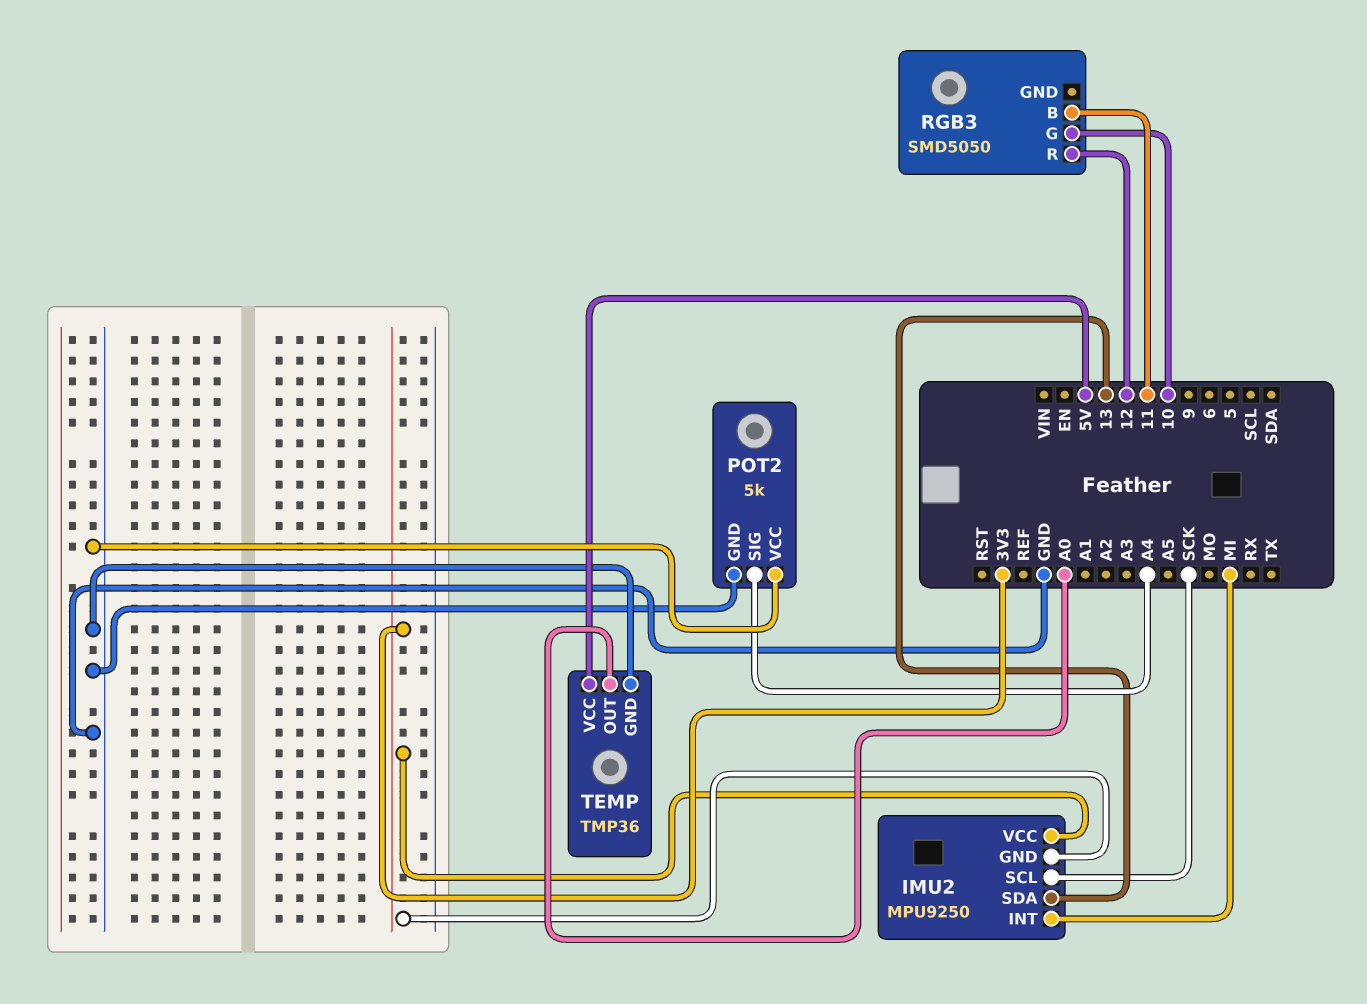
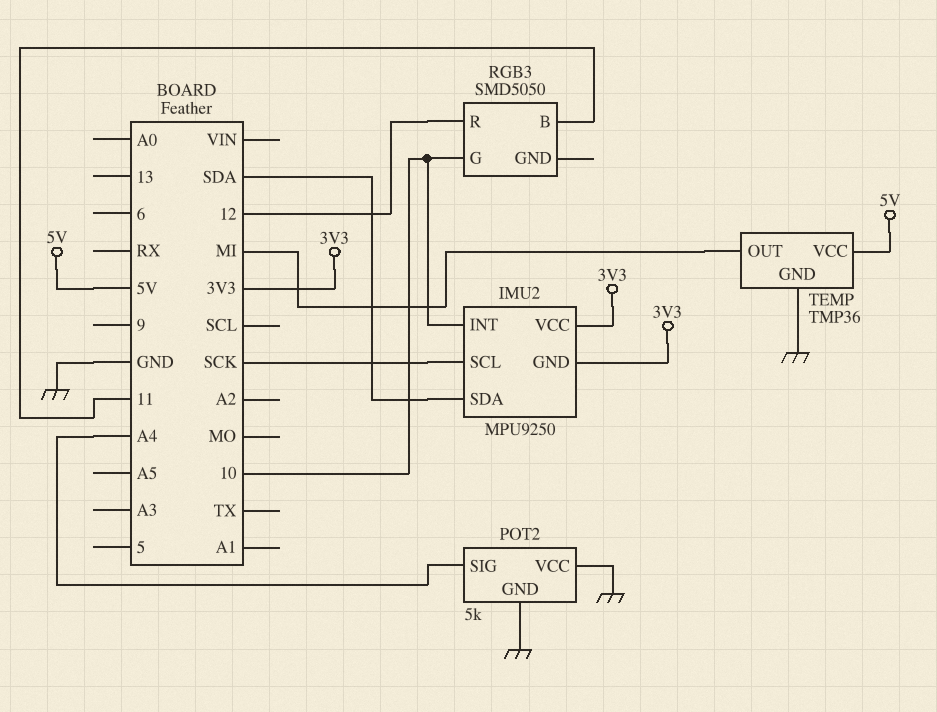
IMU2 pin INT: MI -> 10
IMU2 pin SDA: 13 -> SDA
TEMP pin OUT: A0 -> MI

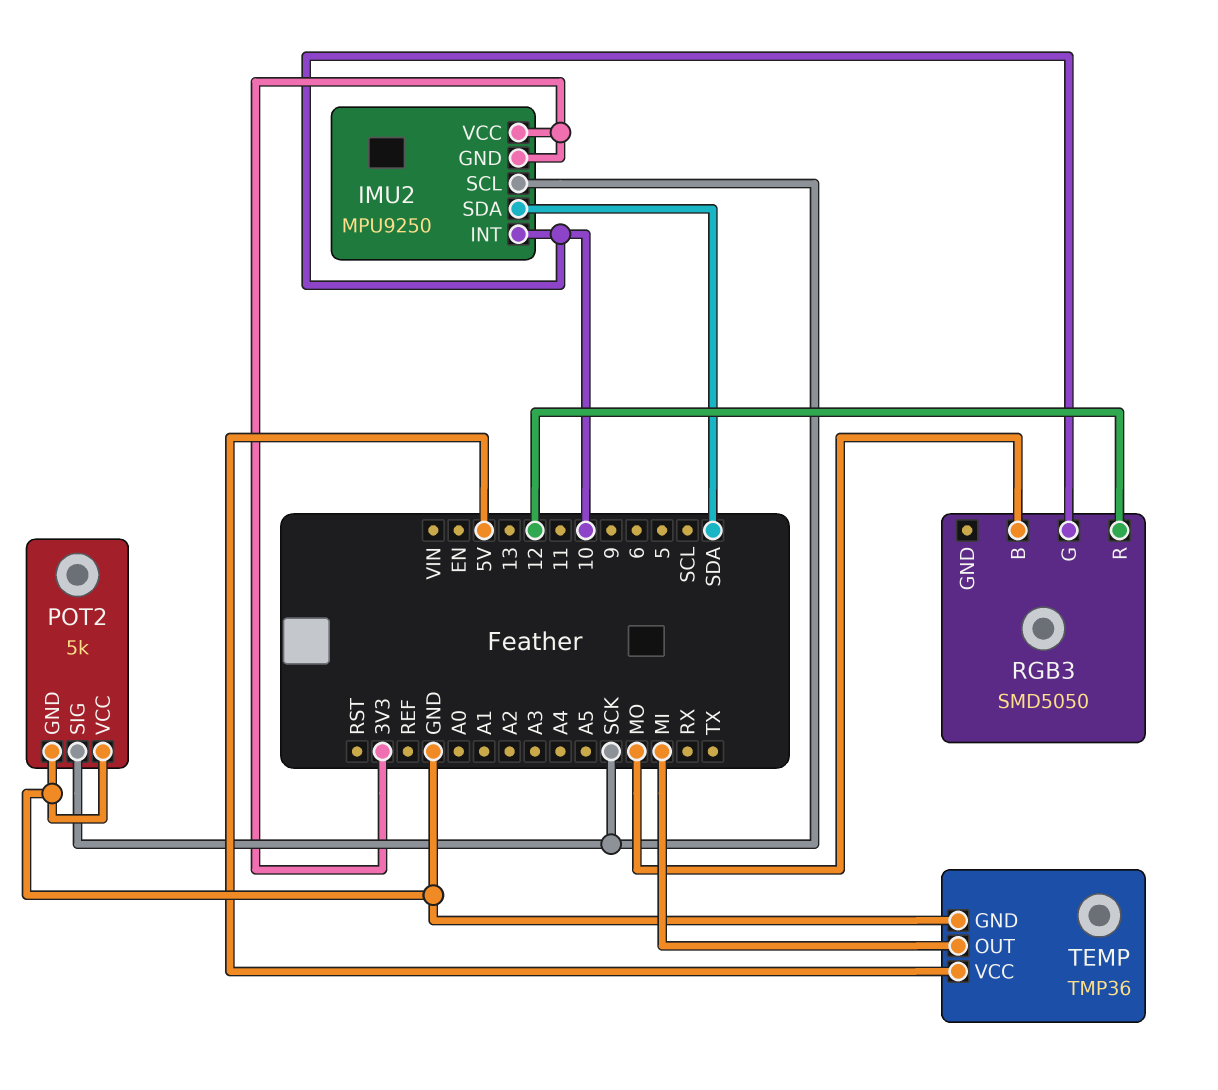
POT2 pin SIG: A4 -> SCK
RGB3 pin B: 11 -> MO

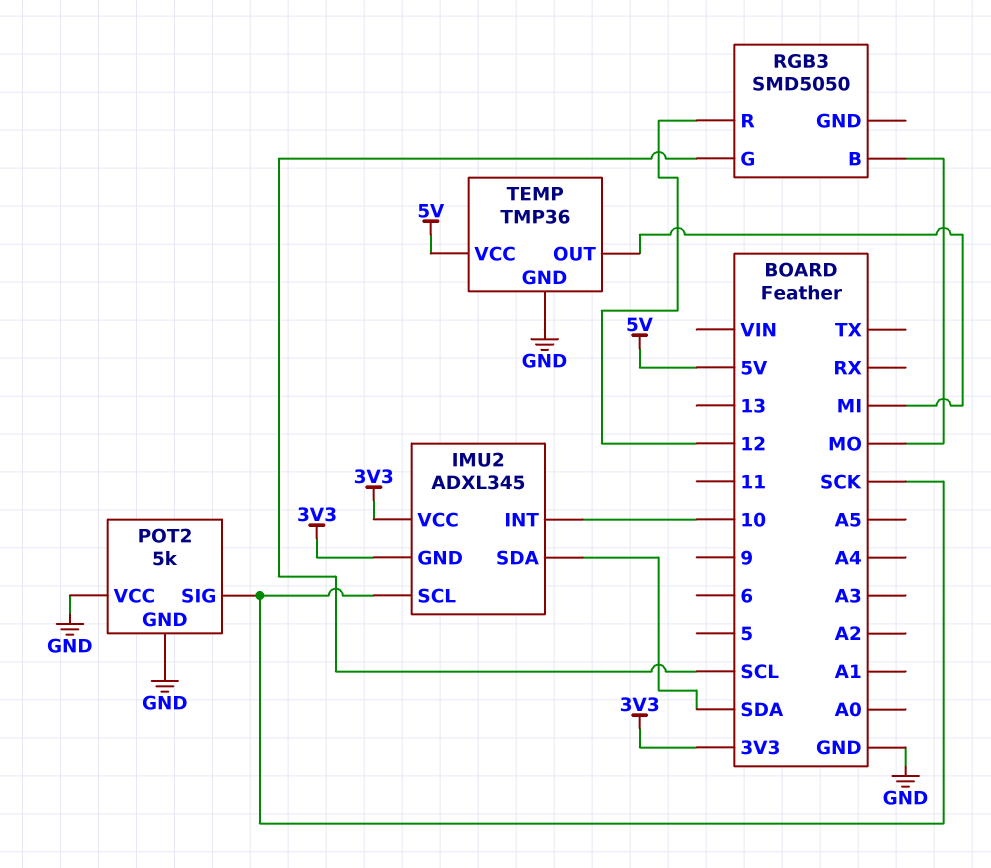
IMU2: MPU9250 -> ADXL345
RGB3 pin G: 10 -> SCL

